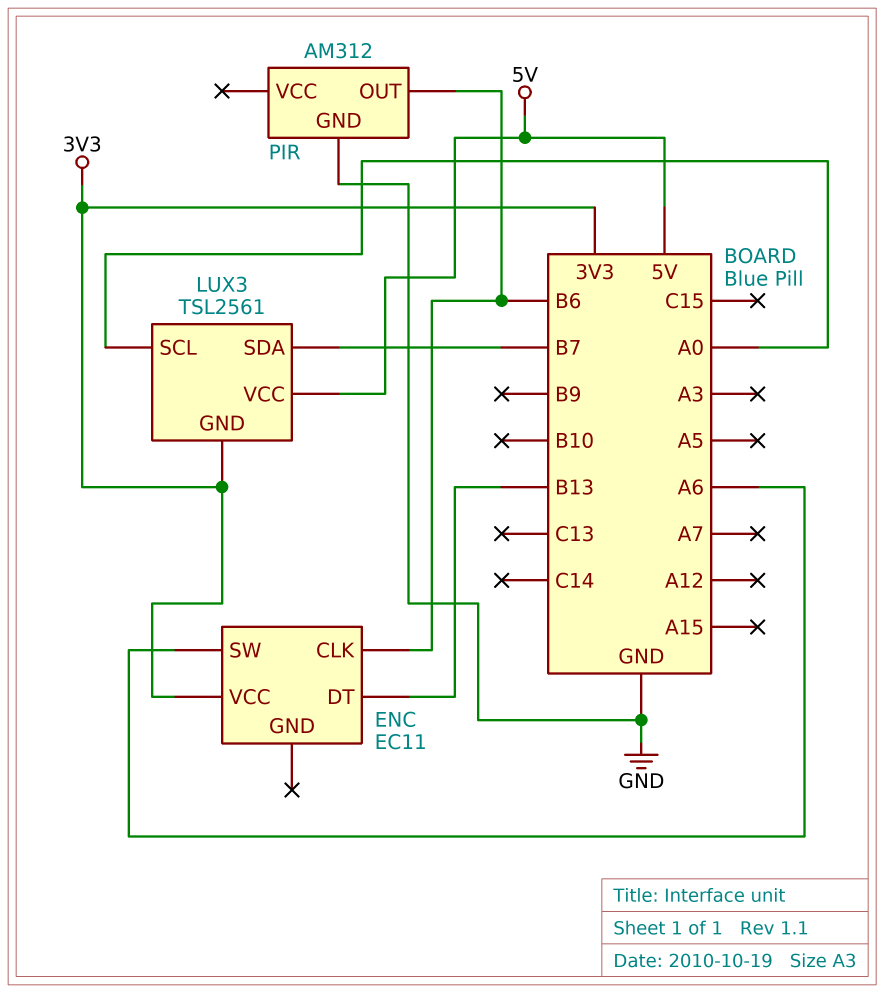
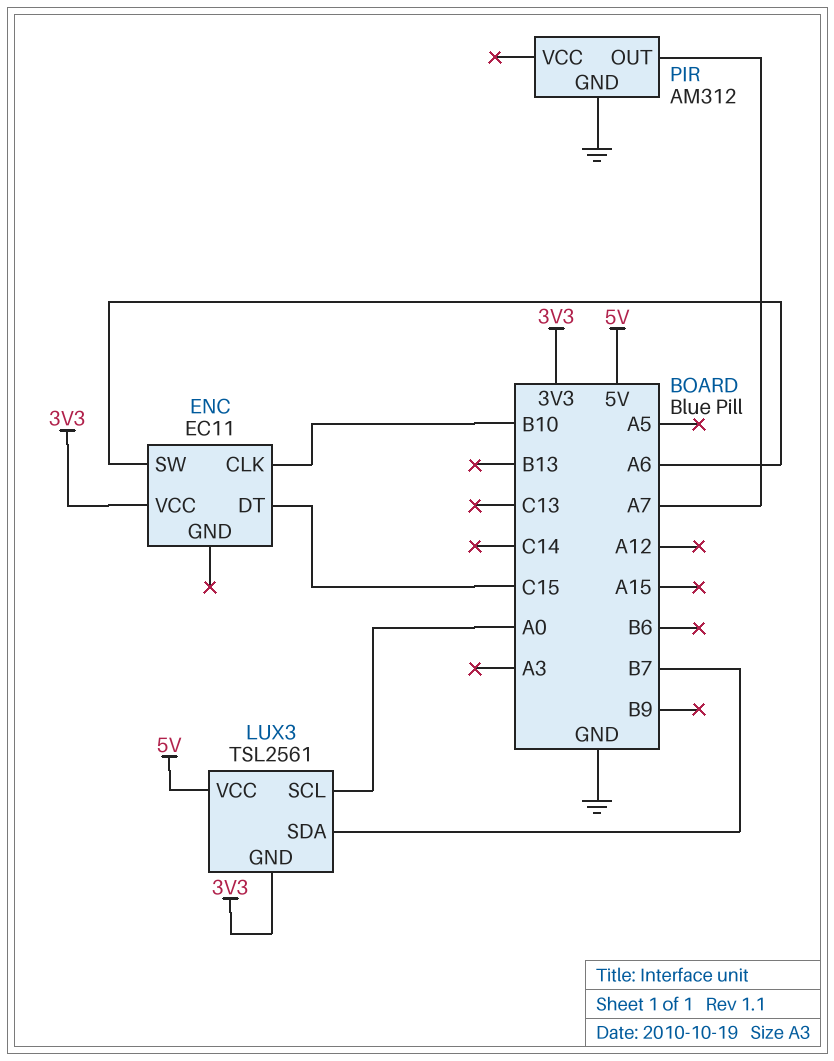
ENC pin CLK: B6 -> B10
ENC pin DT: B13 -> C15
PIR pin OUT: B6 -> A7

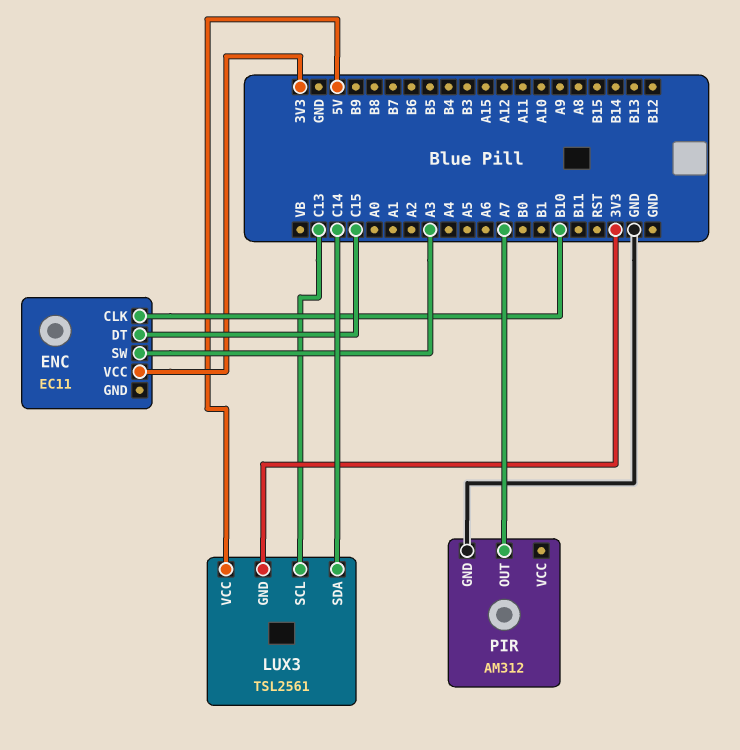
ENC pin SW: A6 -> A3
LUX3 pin SCL: A0 -> C13
LUX3 pin SDA: B7 -> C14

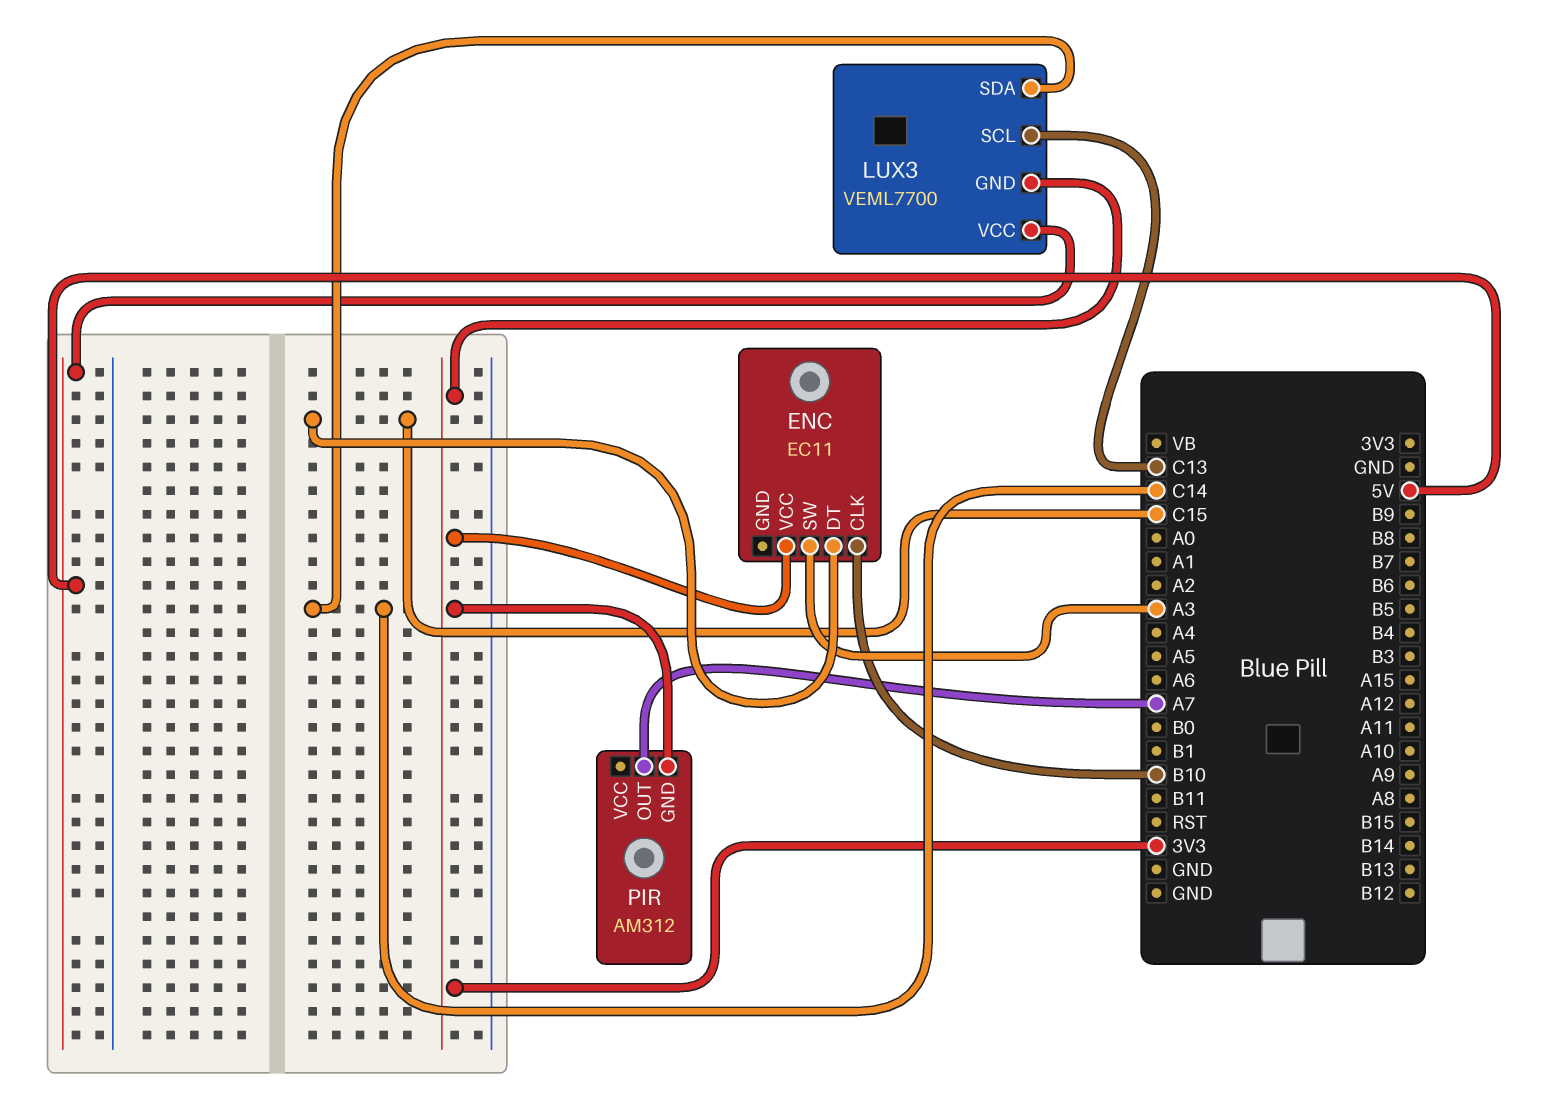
LUX3: TSL2561 -> VEML7700
PIR pin GND: GND -> 3V3

